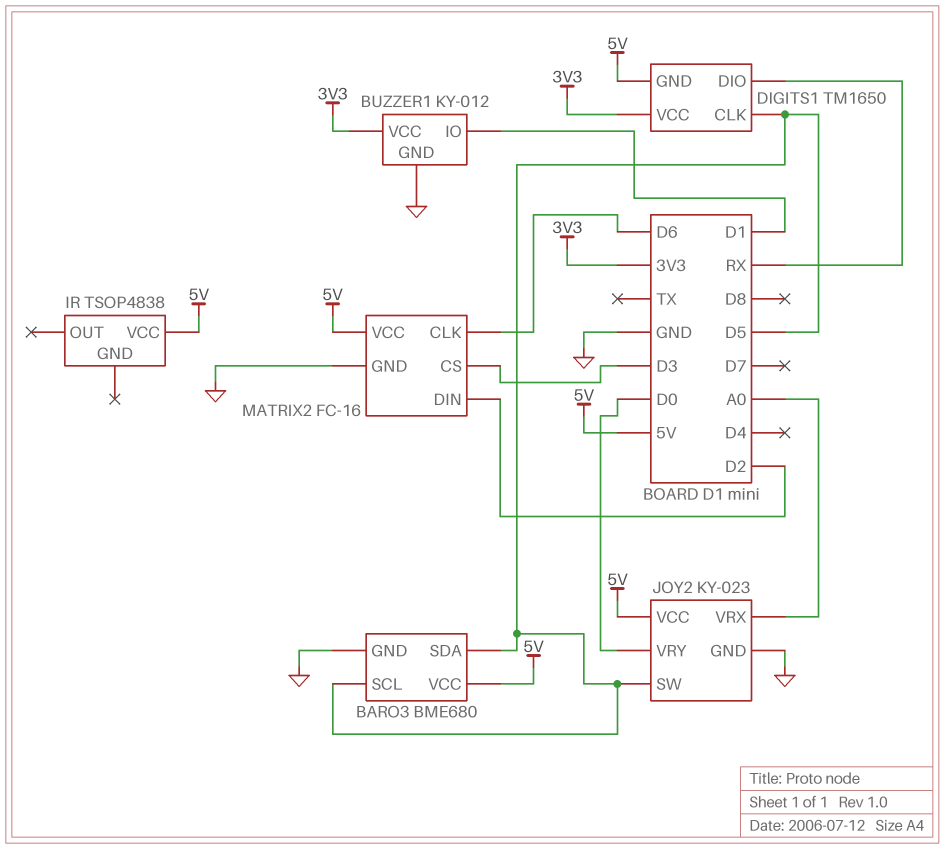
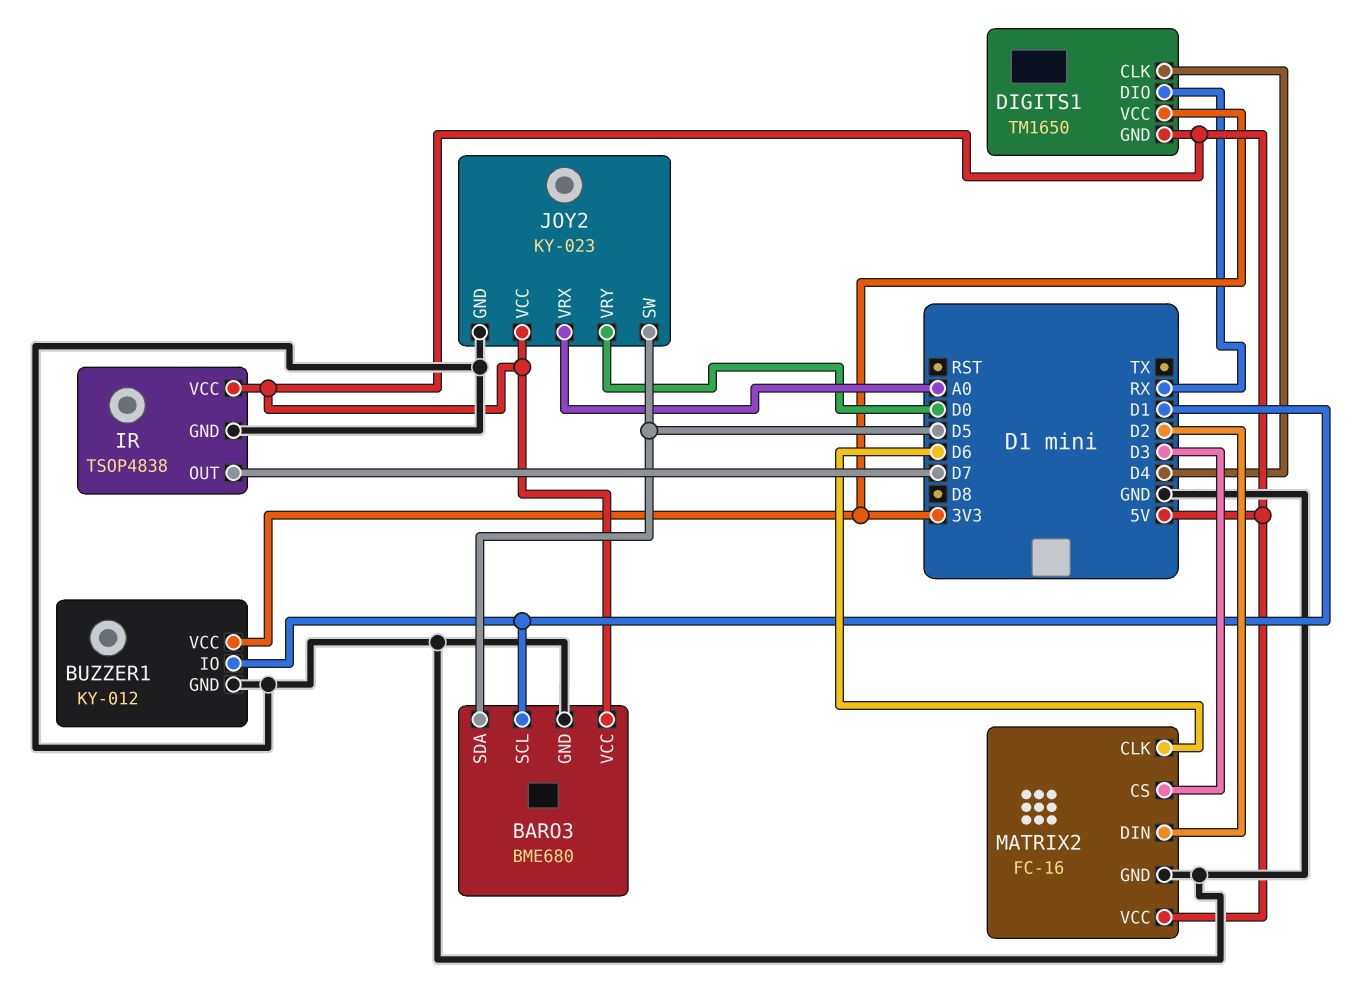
BARO3 pin SCL: D5 -> D1
DIGITS1 pin CLK: D5 -> D4
IR pin GND: none -> GND
IR pin OUT: none -> D7

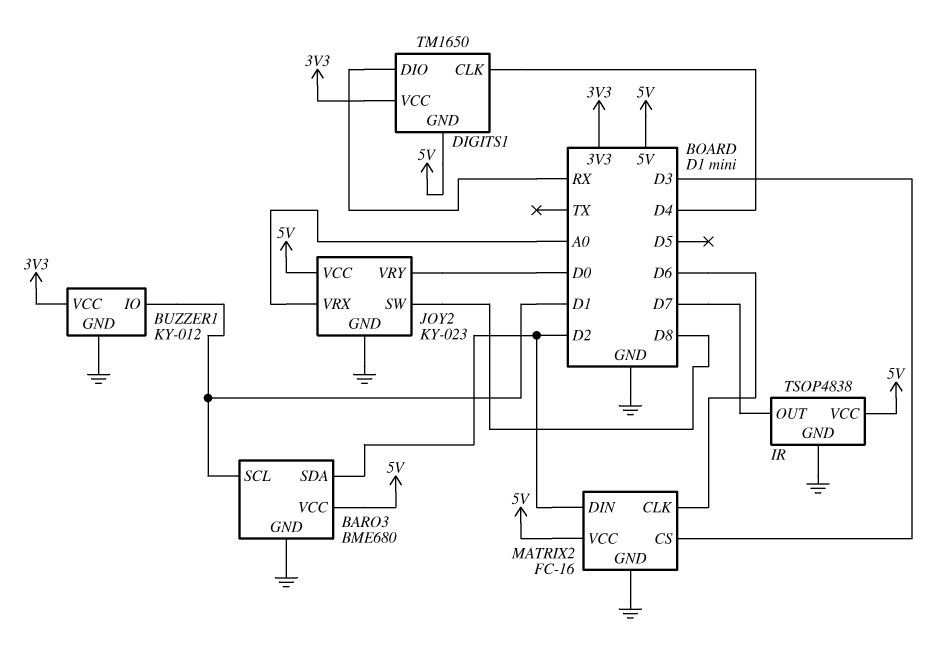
BARO3 pin SDA: D5 -> D2
JOY2 pin SW: D5 -> D8

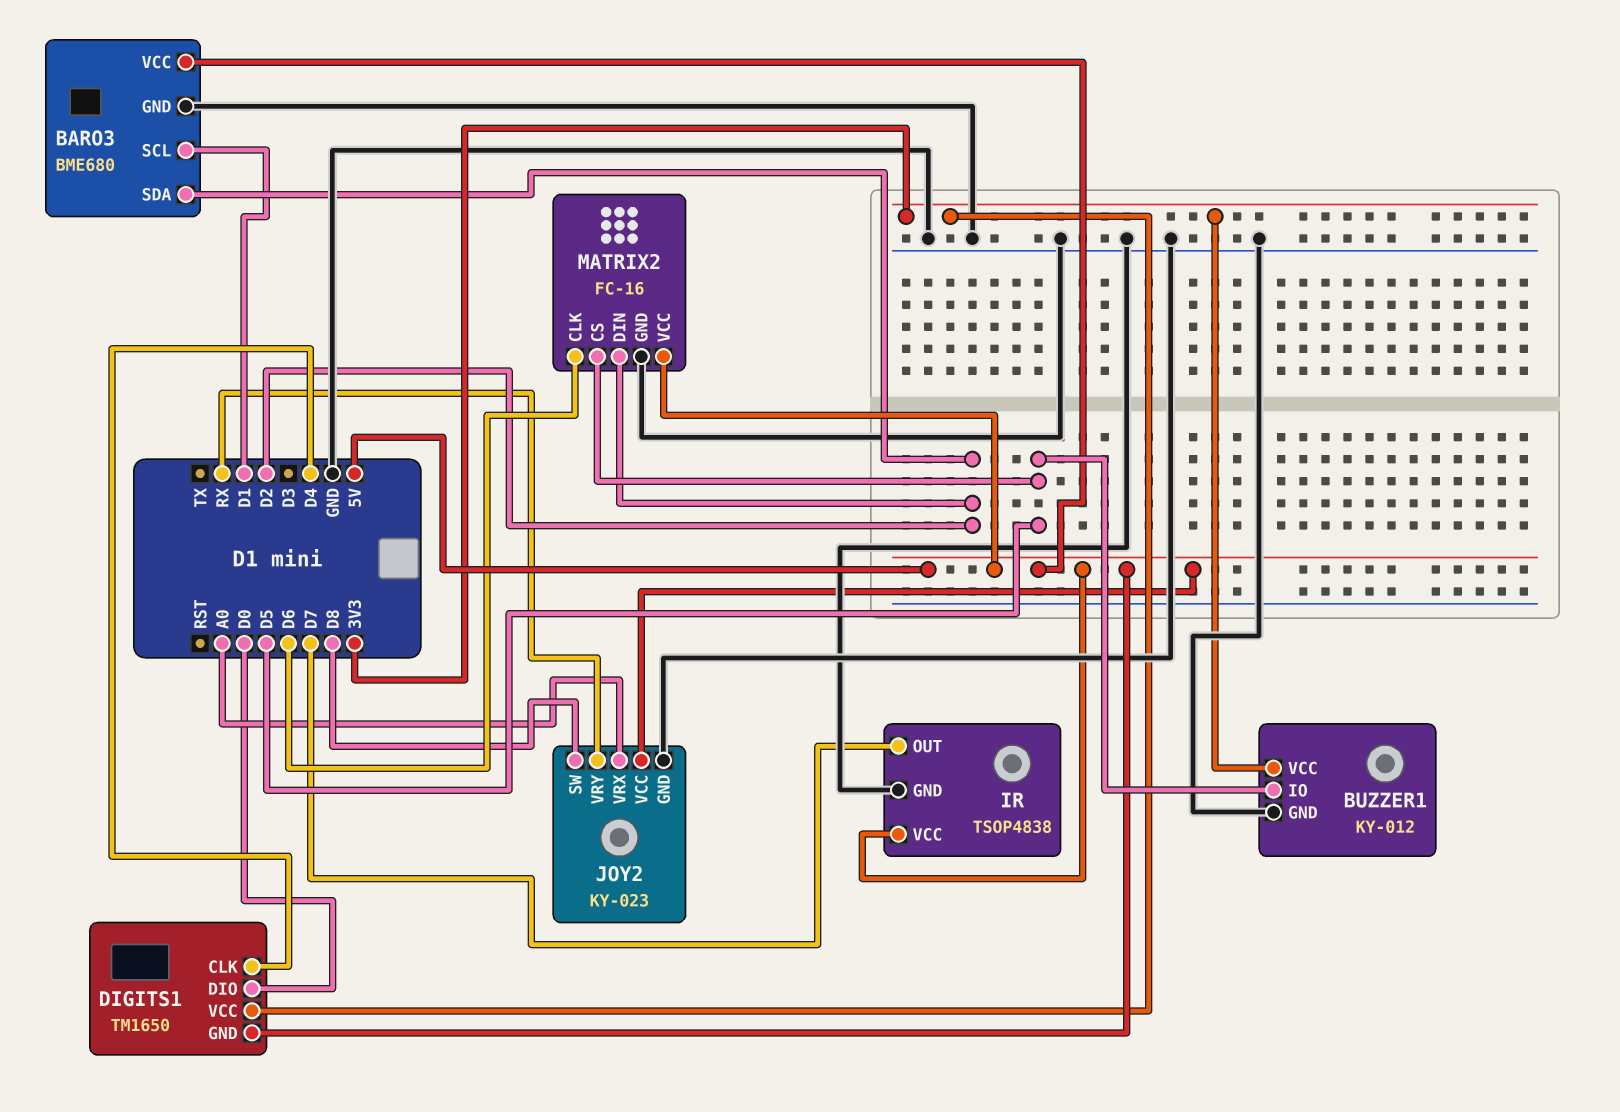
BUZZER1 pin IO: D1 -> D5
DIGITS1 pin DIO: RX -> D0
JOY2 pin VRY: D0 -> RX
MATRIX2 pin CS: D3 -> D5

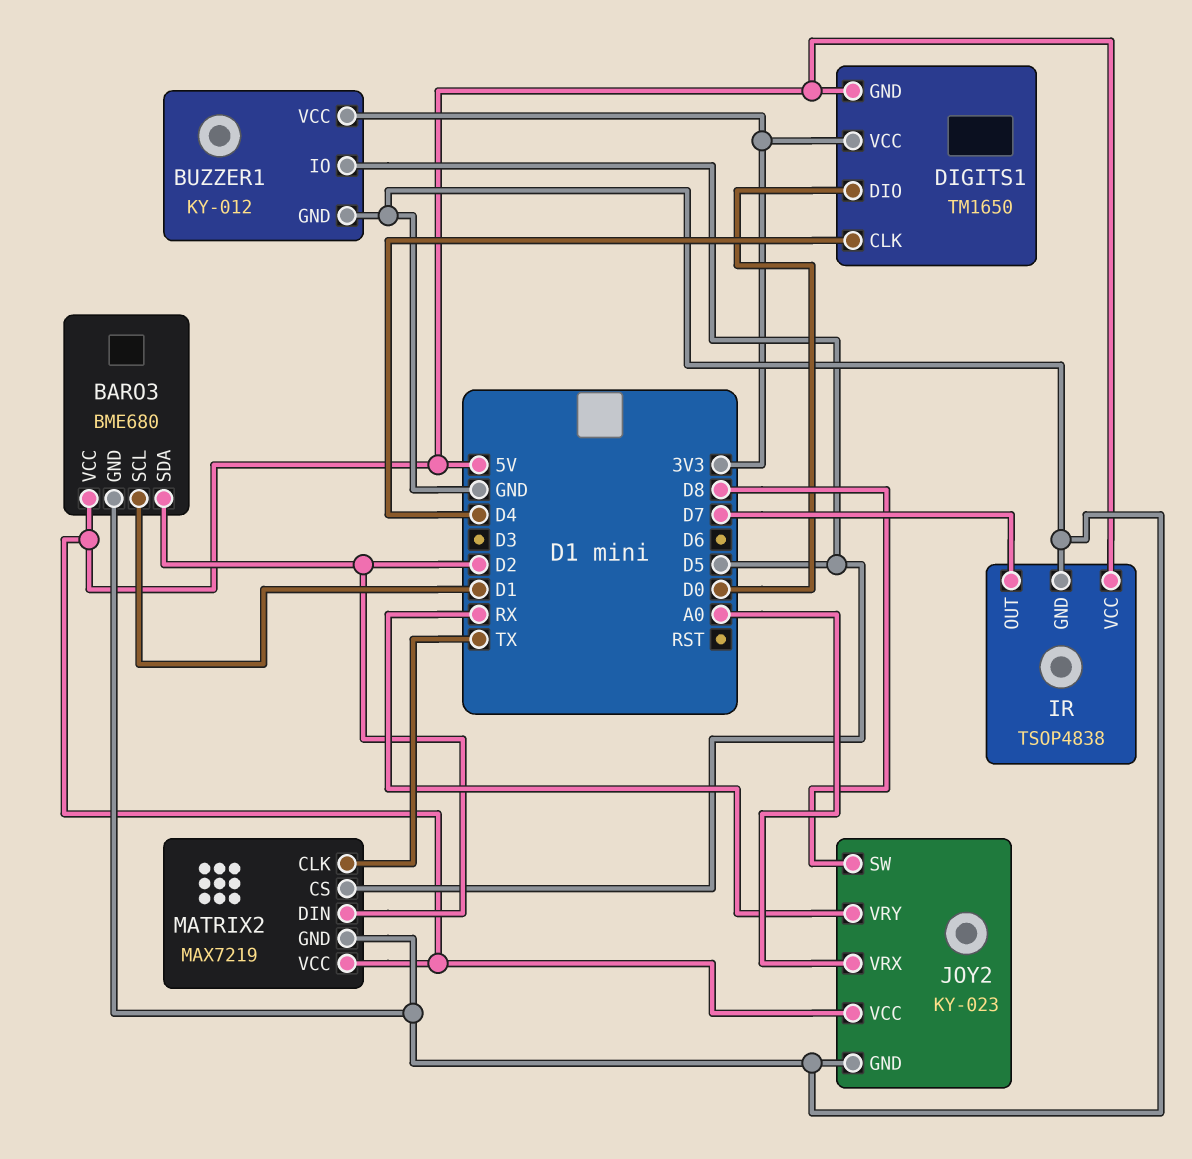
MATRIX2: FC-16 -> MAX7219
MATRIX2 pin CLK: D6 -> TX

